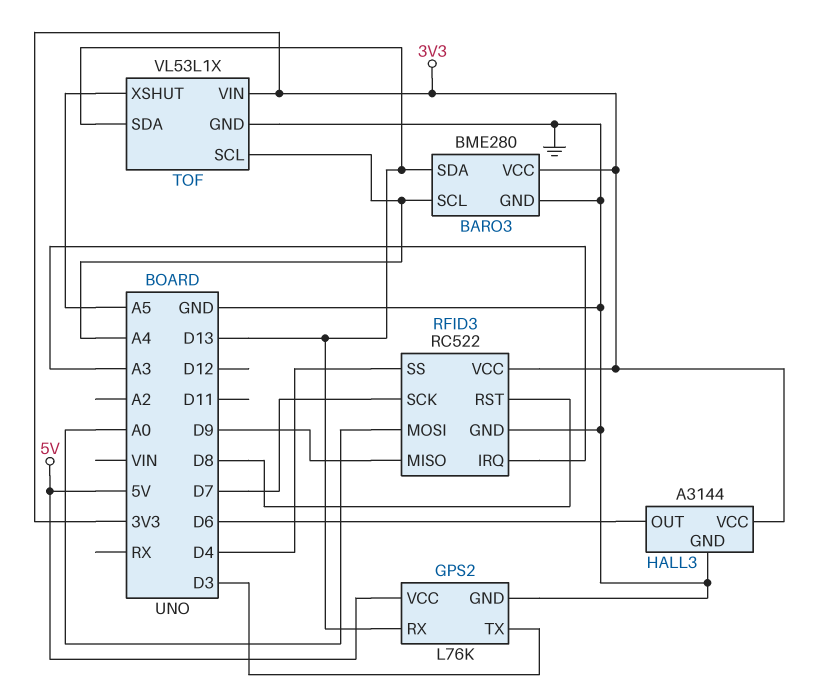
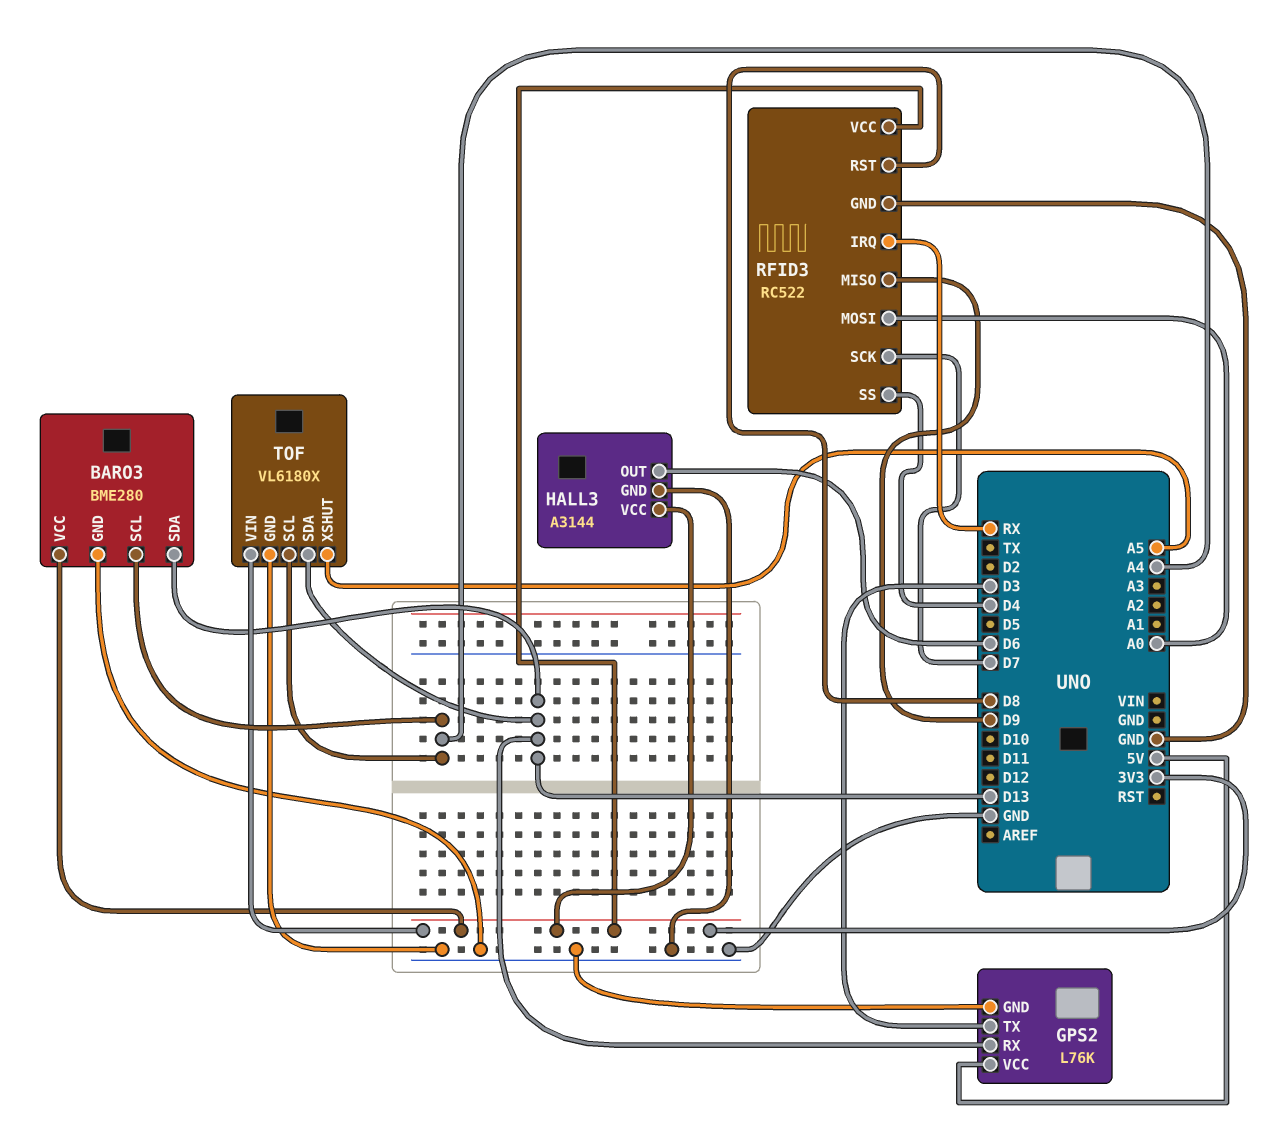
RFID3 pin IRQ: A3 -> RX
TOF: VL53L1X -> VL6180X

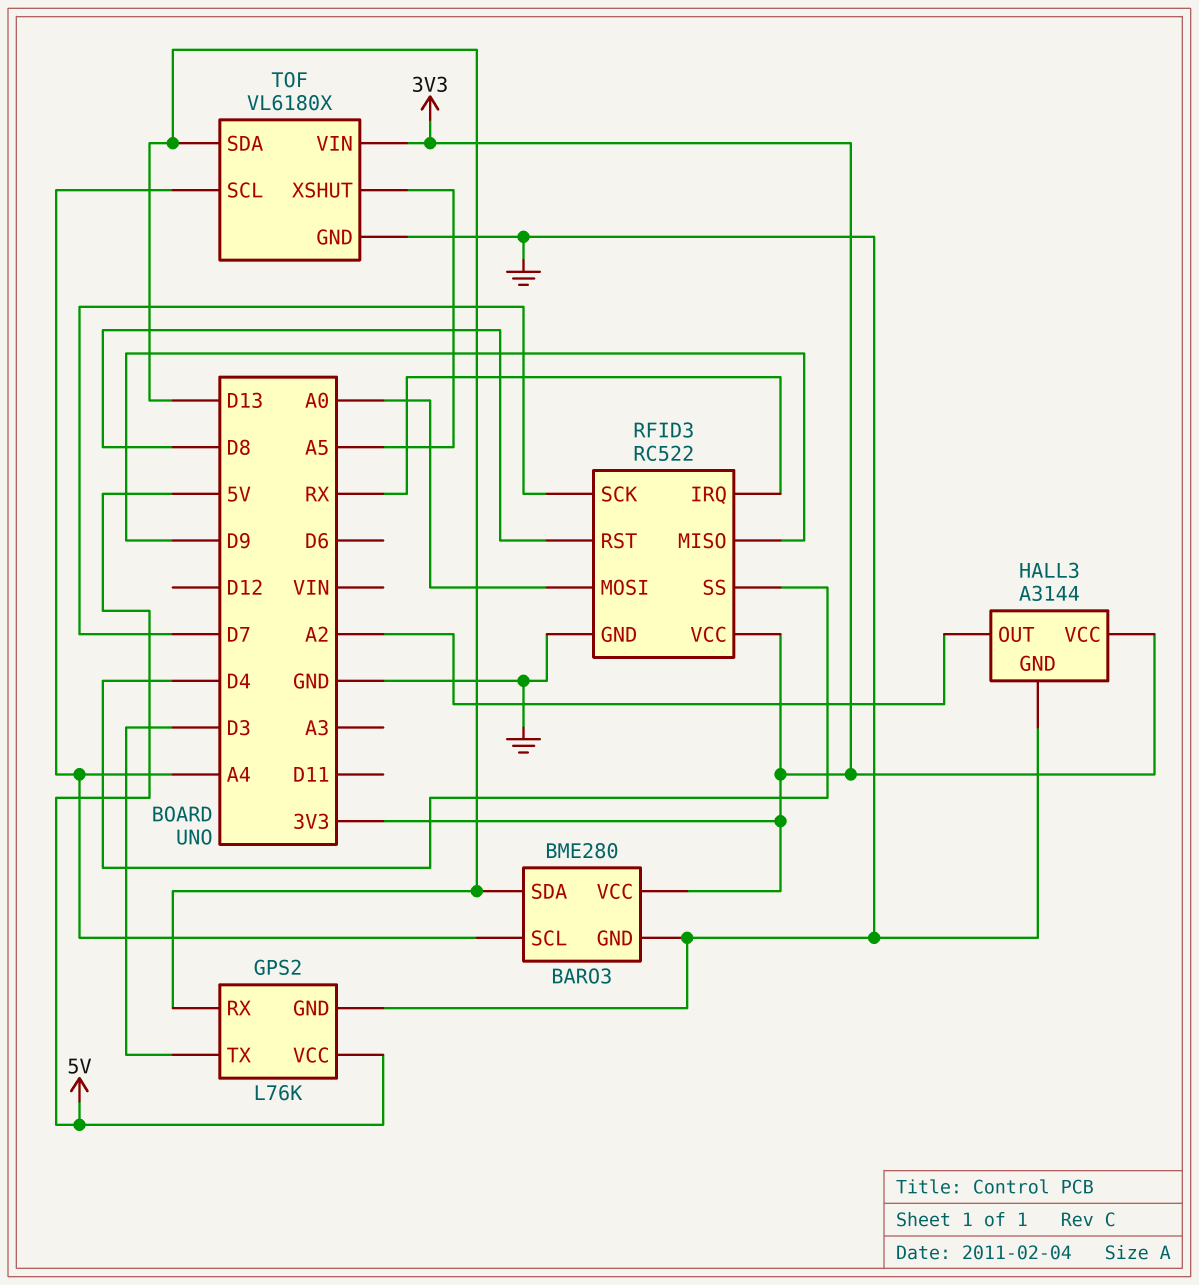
HALL3 pin OUT: D6 -> A2

